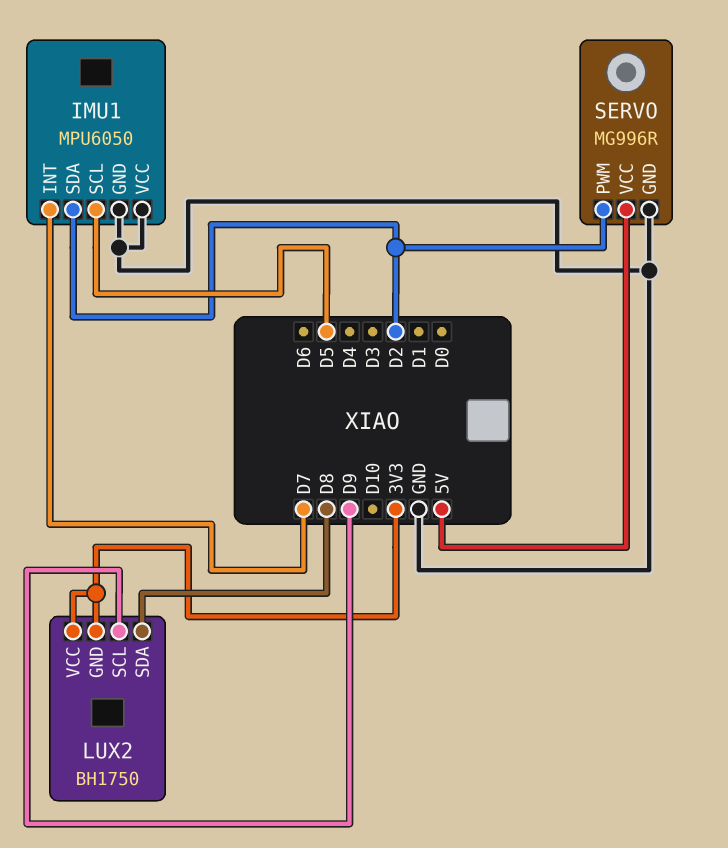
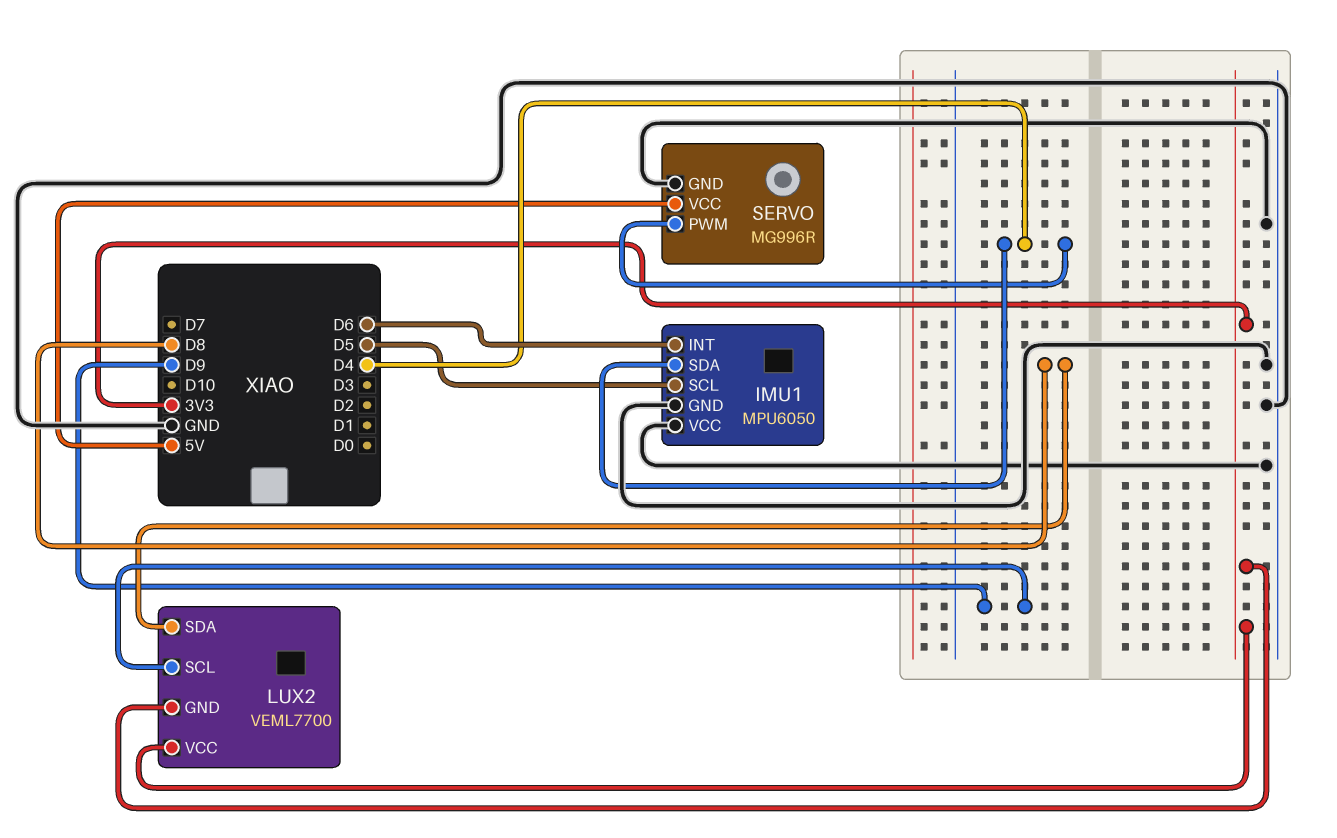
IMU1 pin INT: D7 -> D6
IMU1 pin SDA: D2 -> D4
LUX2: BH1750 -> VEML7700
SERVO pin PWM: D2 -> D4

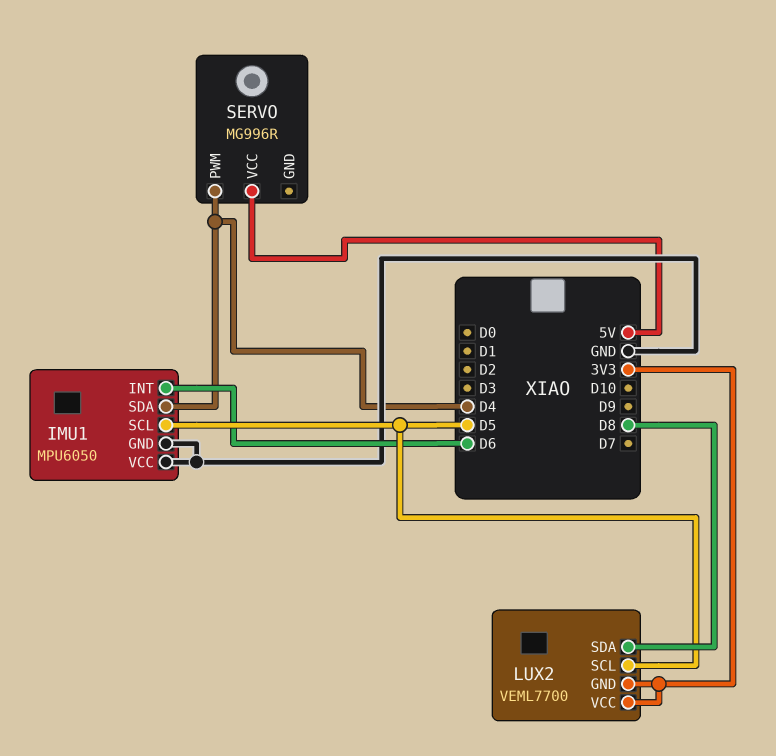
LUX2 pin SCL: D9 -> D5
SERVO pin GND: GND -> none

